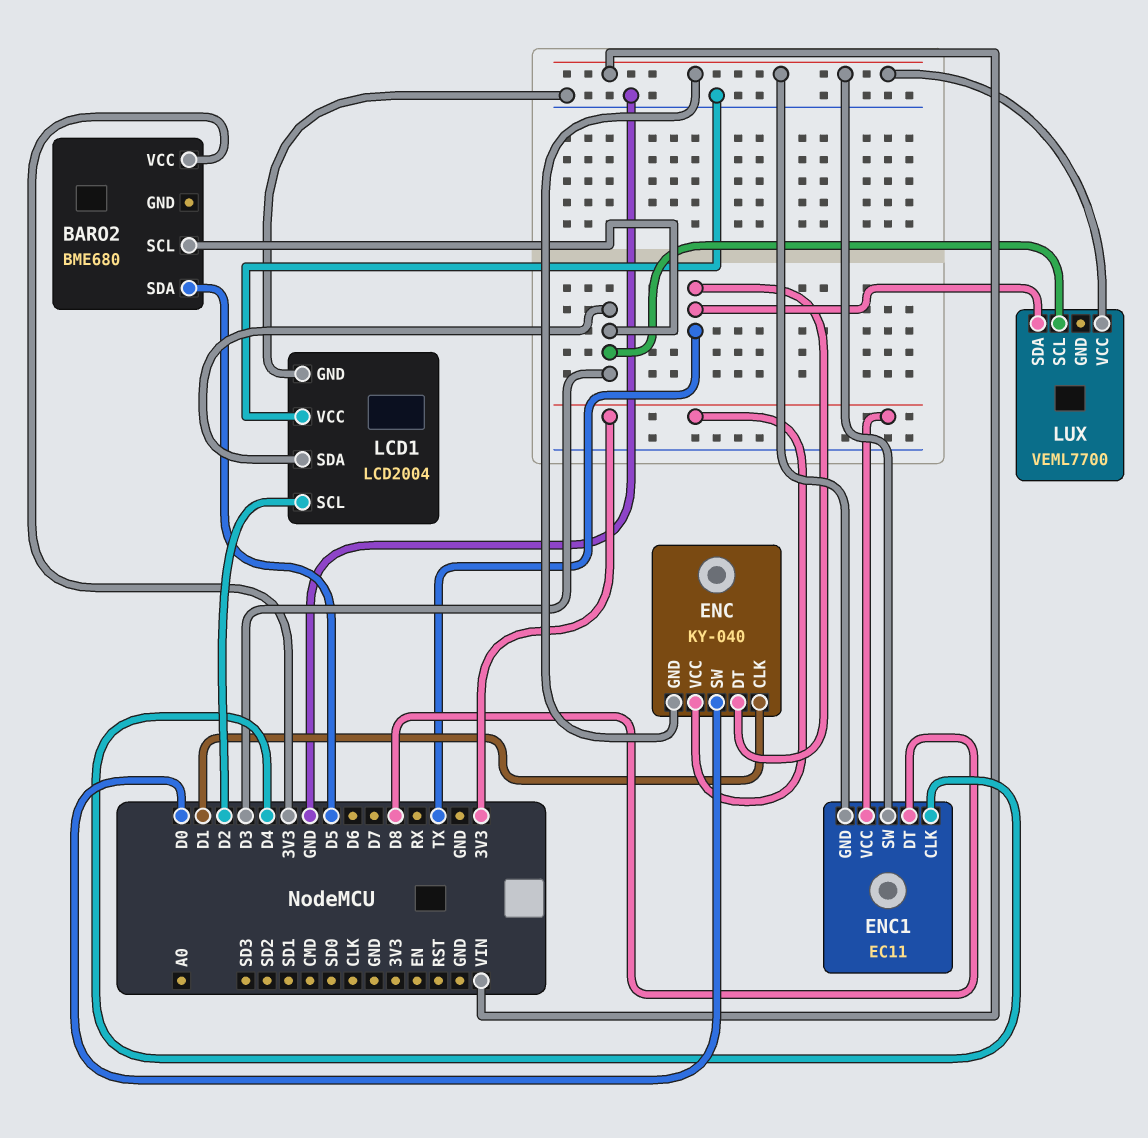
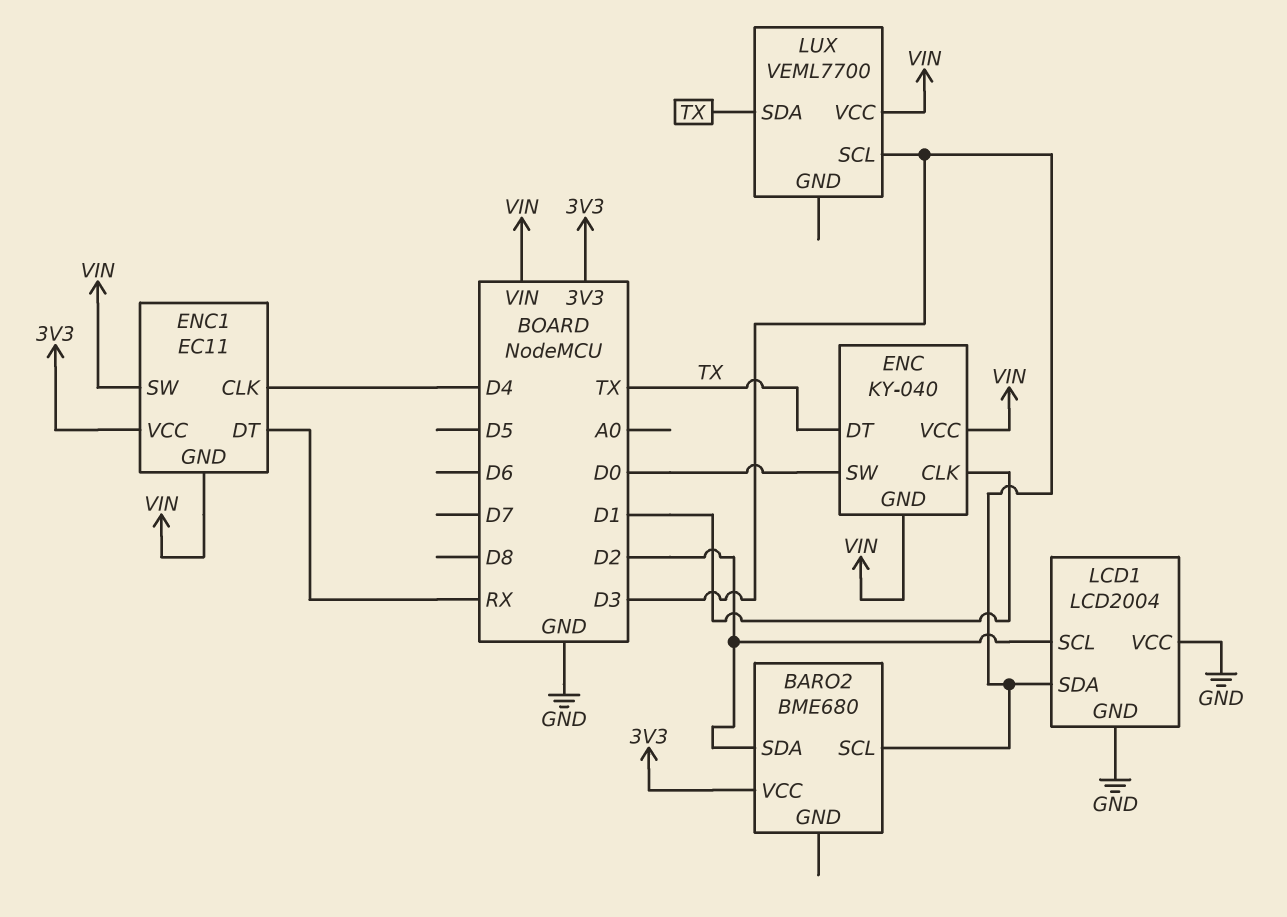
BARO2 pin SDA: D5 -> D2
ENC pin VCC: 3V3 -> VIN
ENC1 pin DT: D8 -> RX

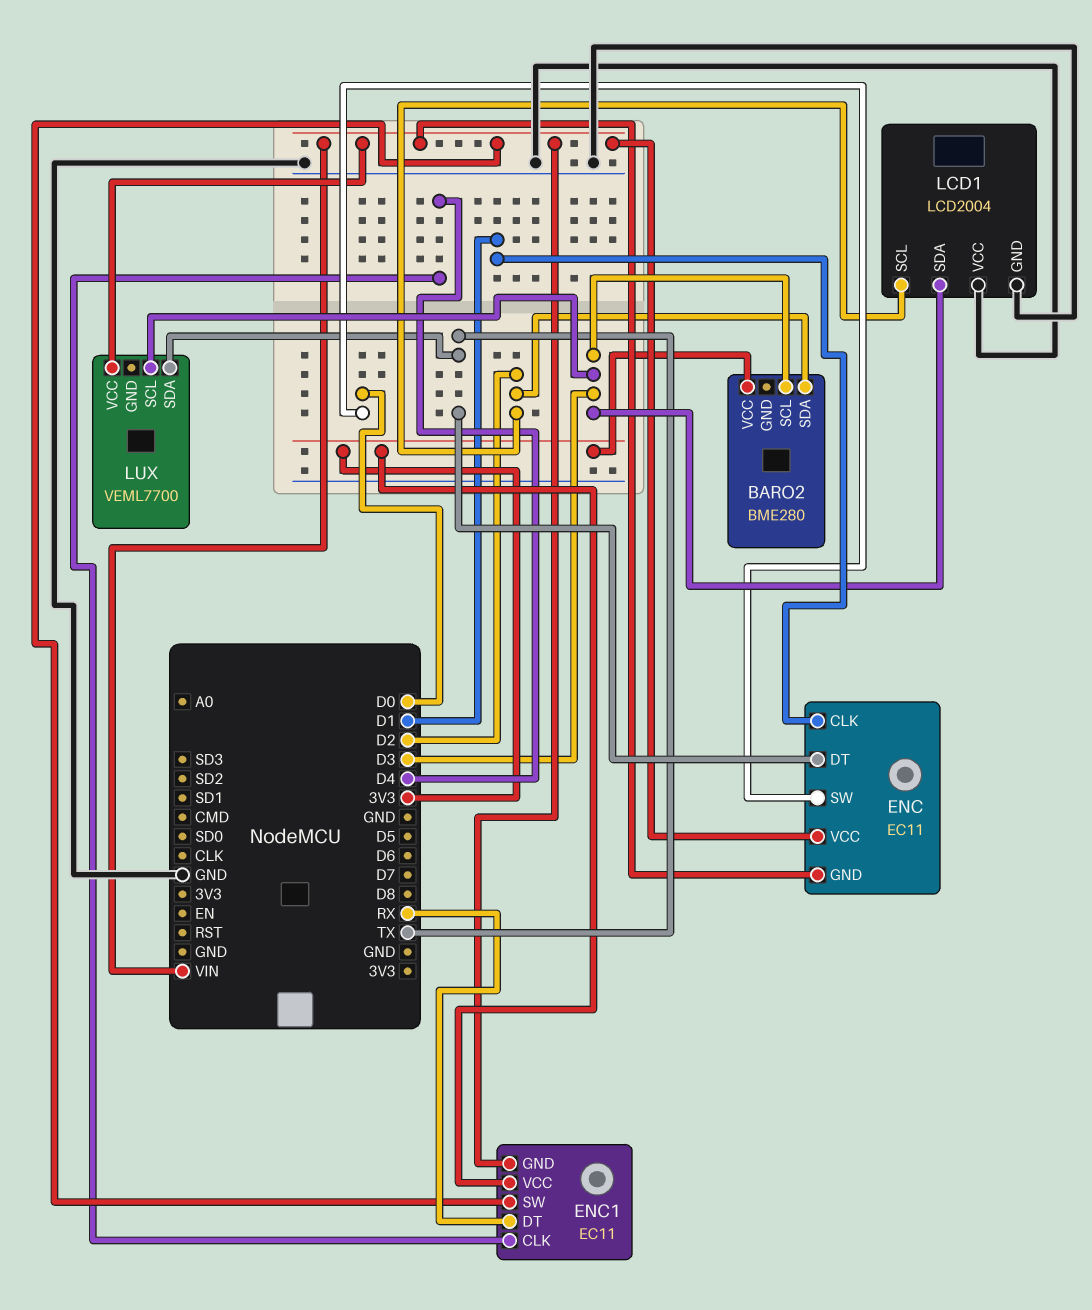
BARO2: BME680 -> BME280
ENC: KY-040 -> EC11

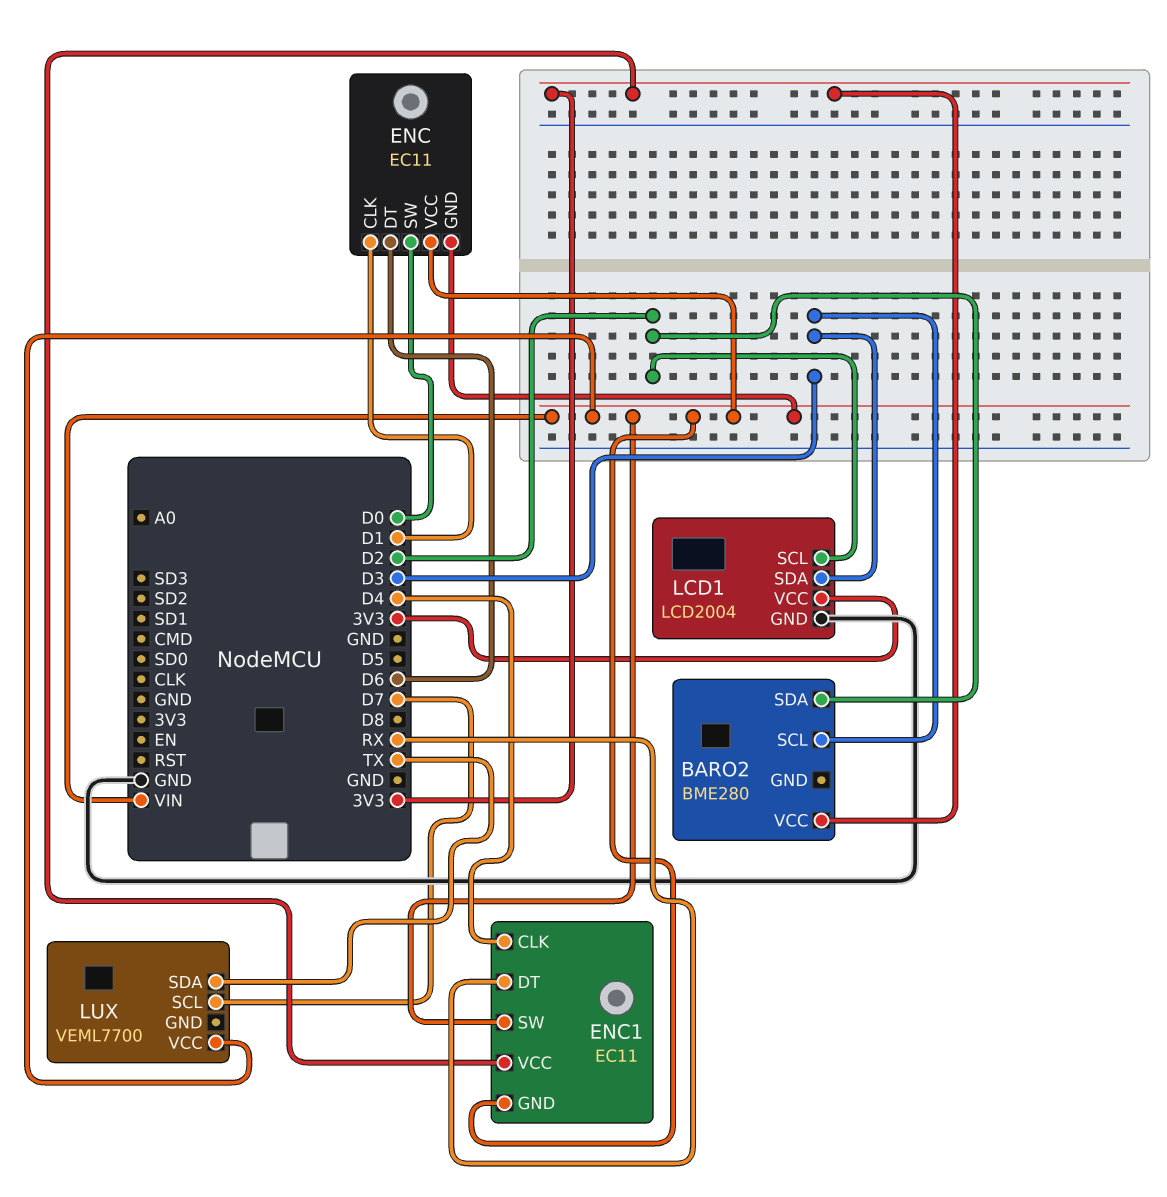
ENC pin DT: TX -> D6
LCD1 pin VCC: GND -> 3V3
LUX pin SCL: D3 -> D7

